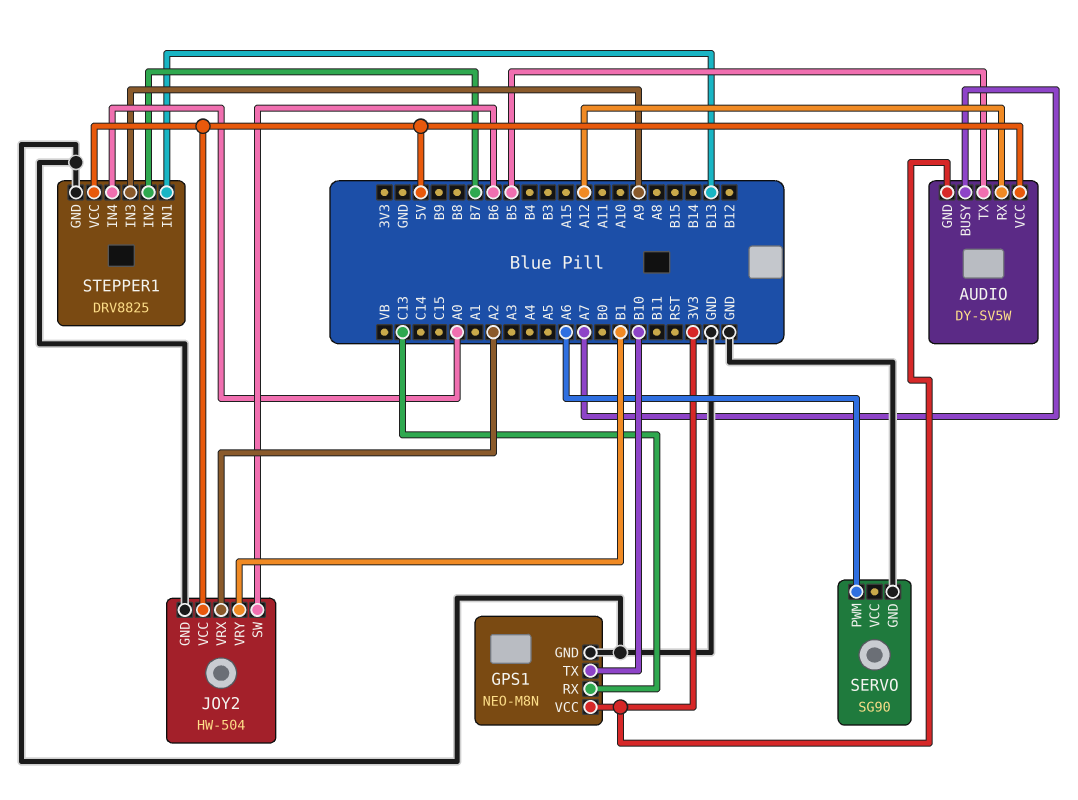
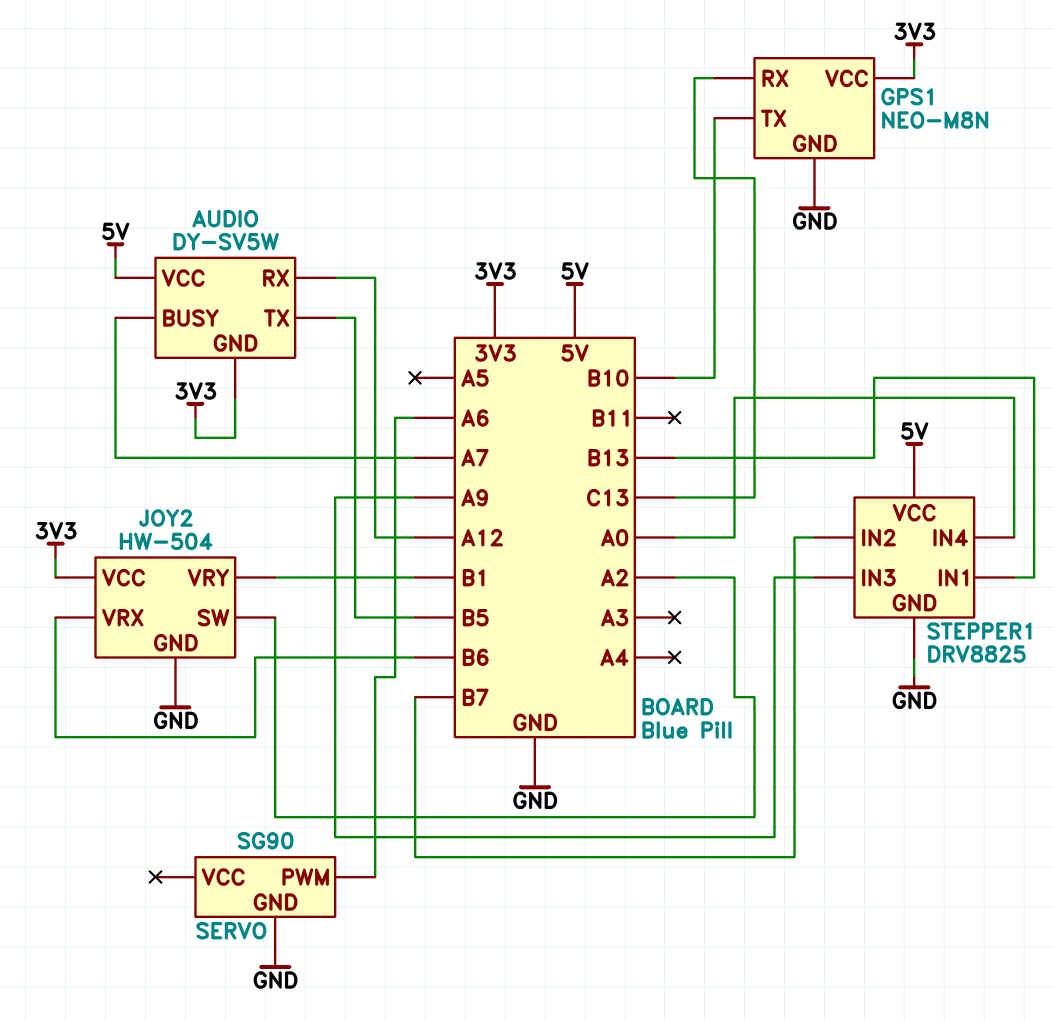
JOY2 pin SW: B6 -> A2
JOY2 pin VCC: 5V -> 3V3
JOY2 pin VRX: A2 -> B6

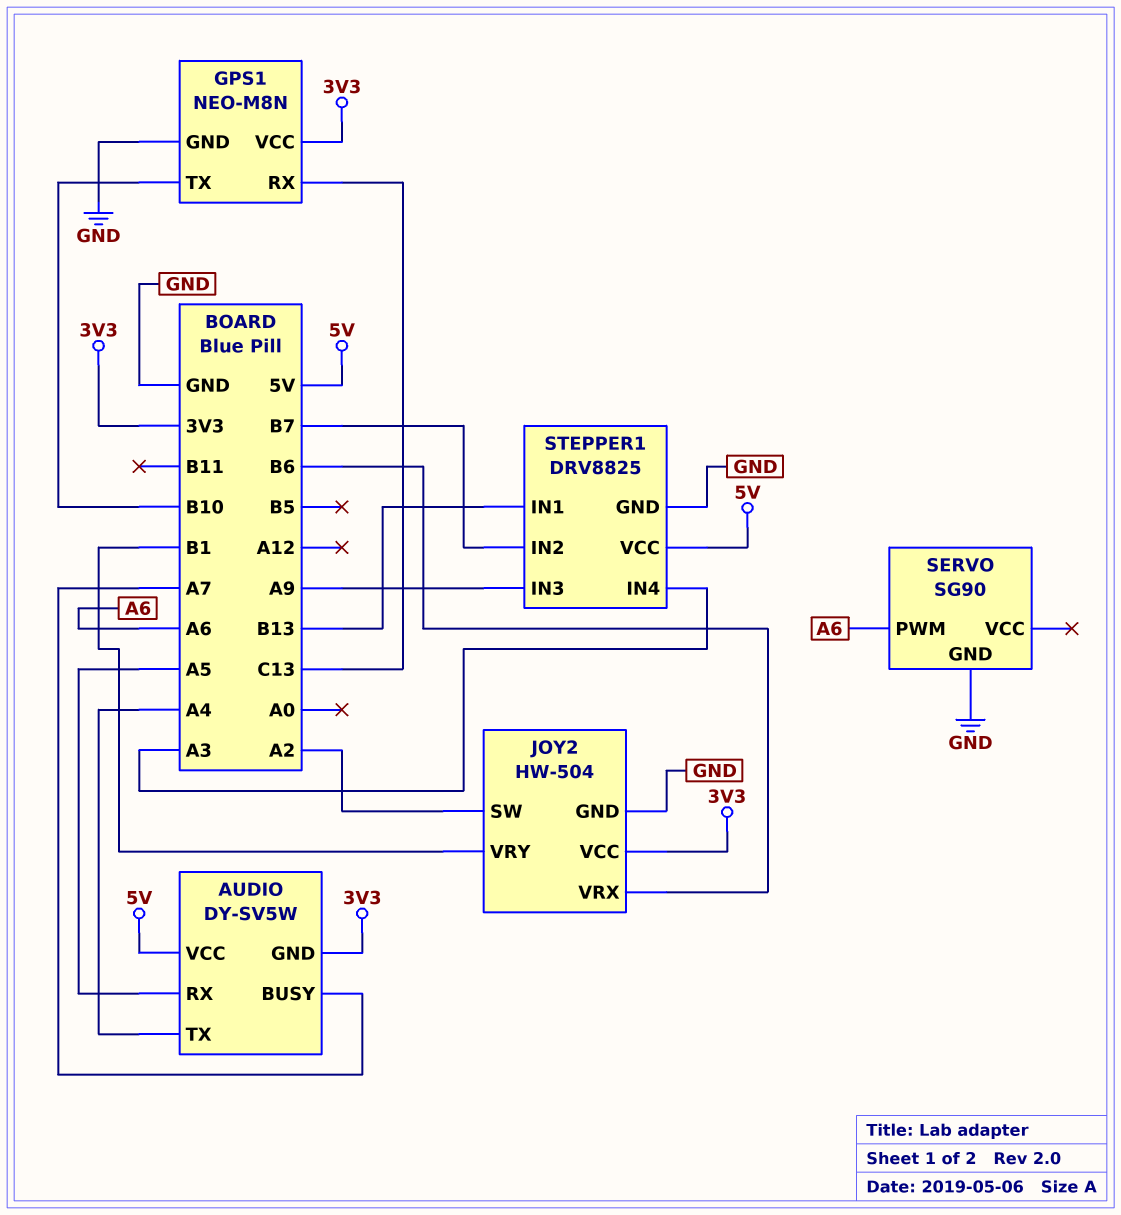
AUDIO pin RX: A12 -> A5
AUDIO pin TX: B5 -> A4
STEPPER1 pin IN4: A0 -> A3

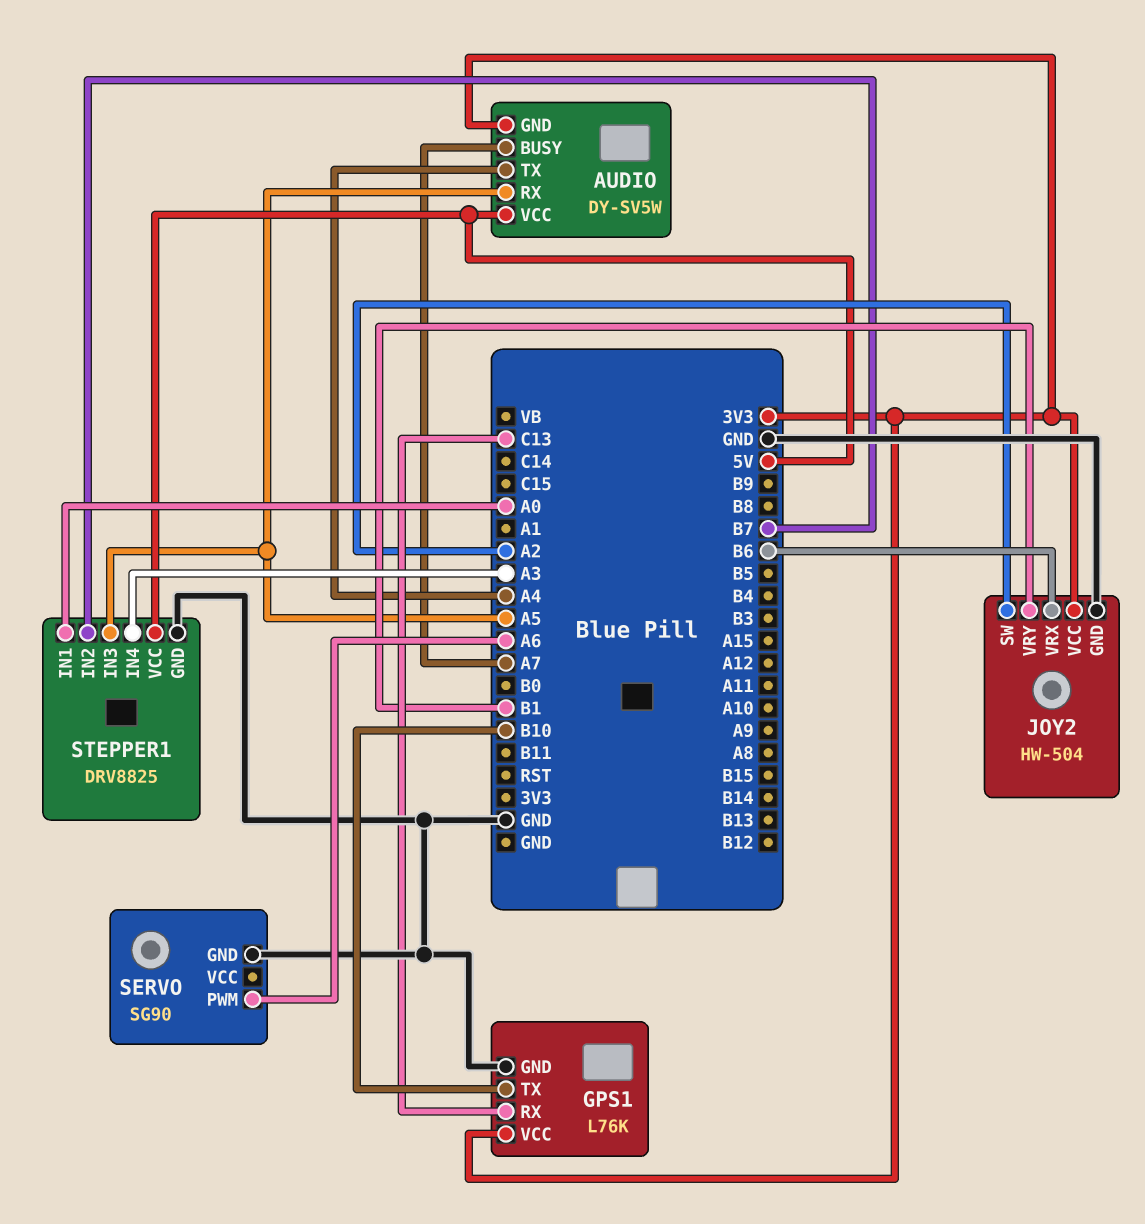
GPS1: NEO-M8N -> L76K
STEPPER1 pin IN1: B13 -> A0
STEPPER1 pin IN3: A9 -> A5

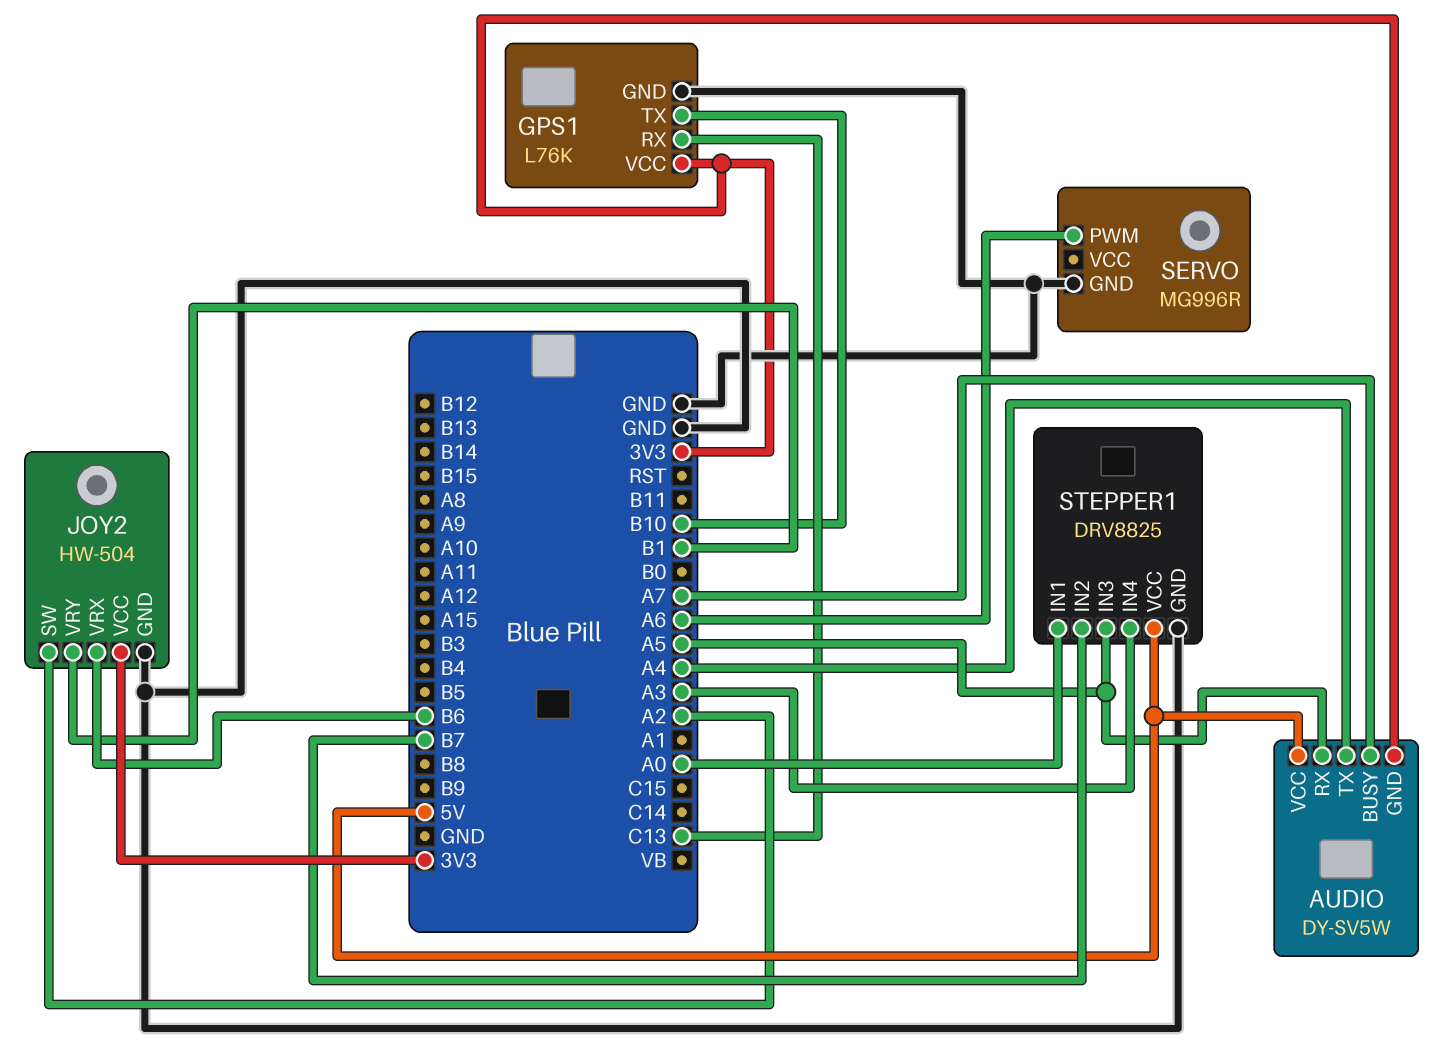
SERVO: SG90 -> MG996R

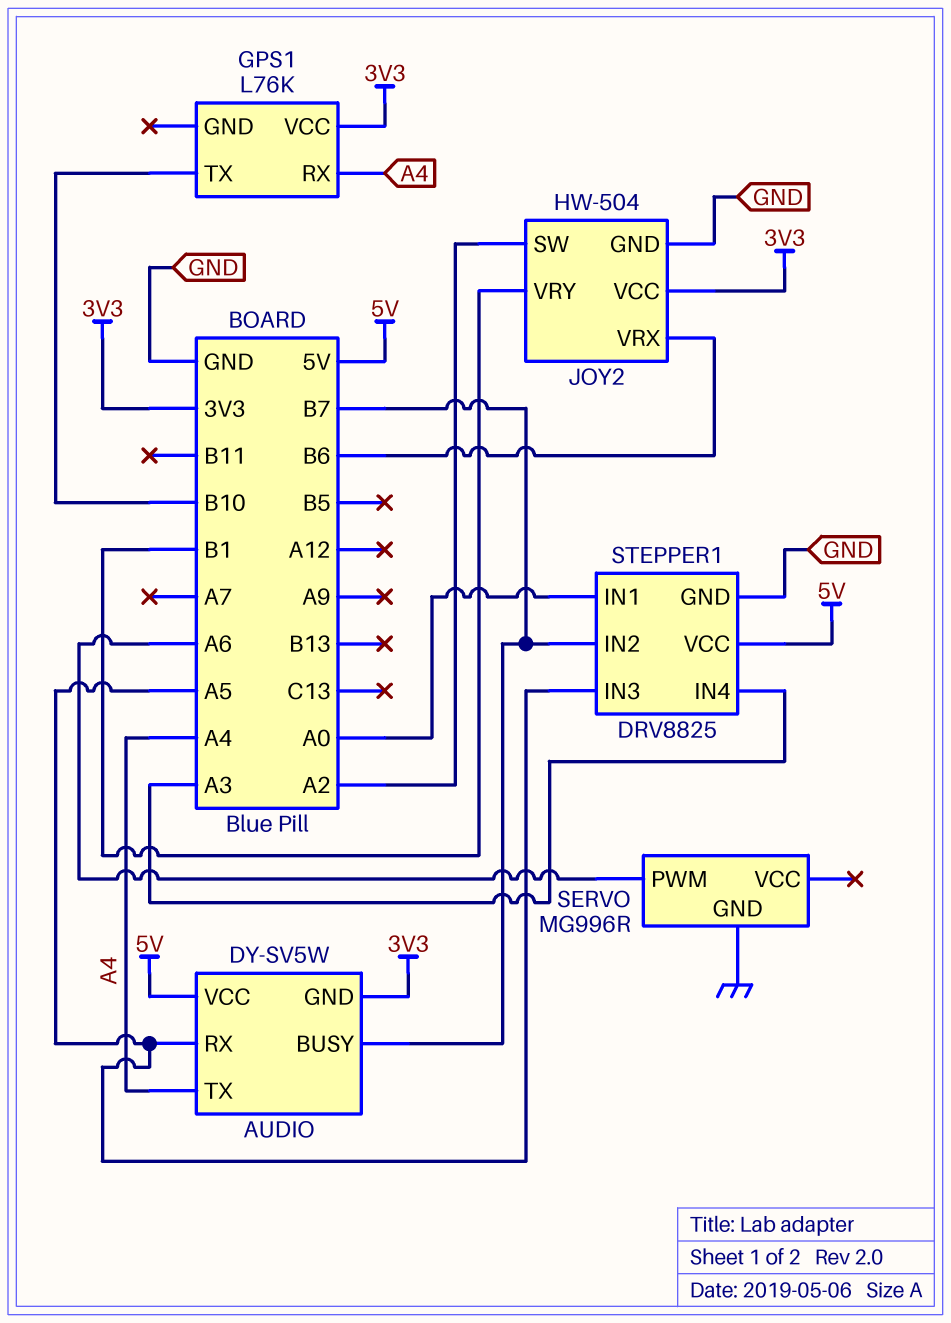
AUDIO pin BUSY: A7 -> B7
GPS1 pin GND: GND -> none
GPS1 pin RX: C13 -> A4

